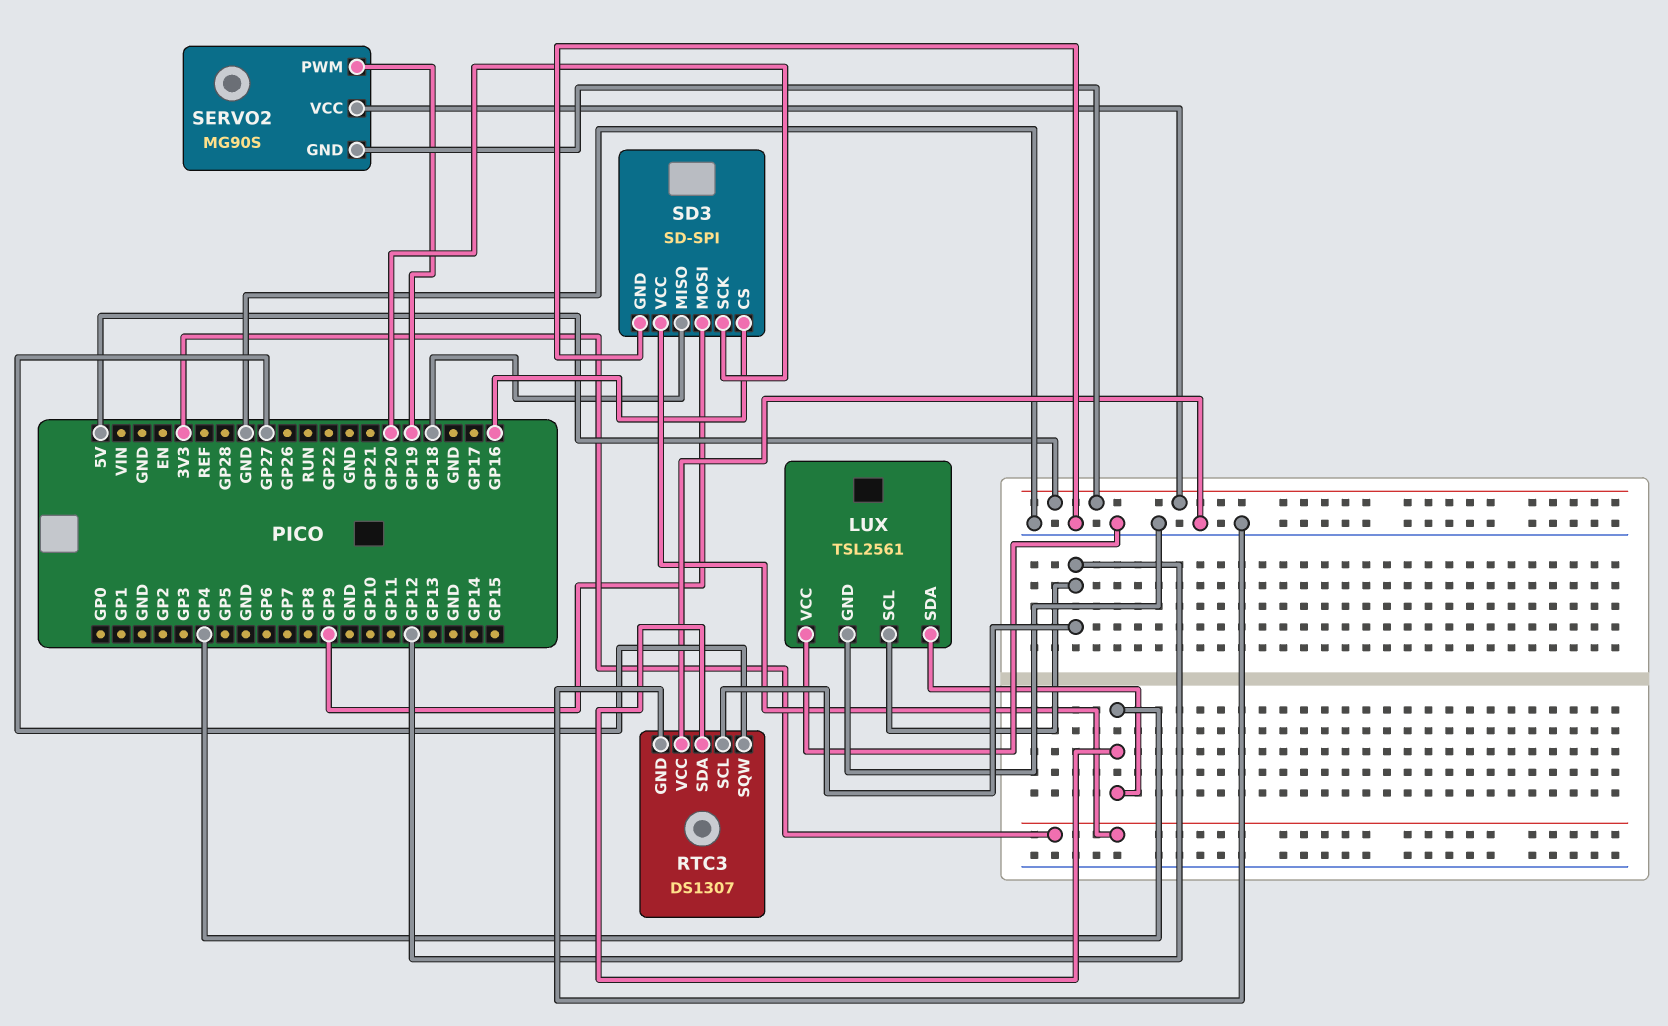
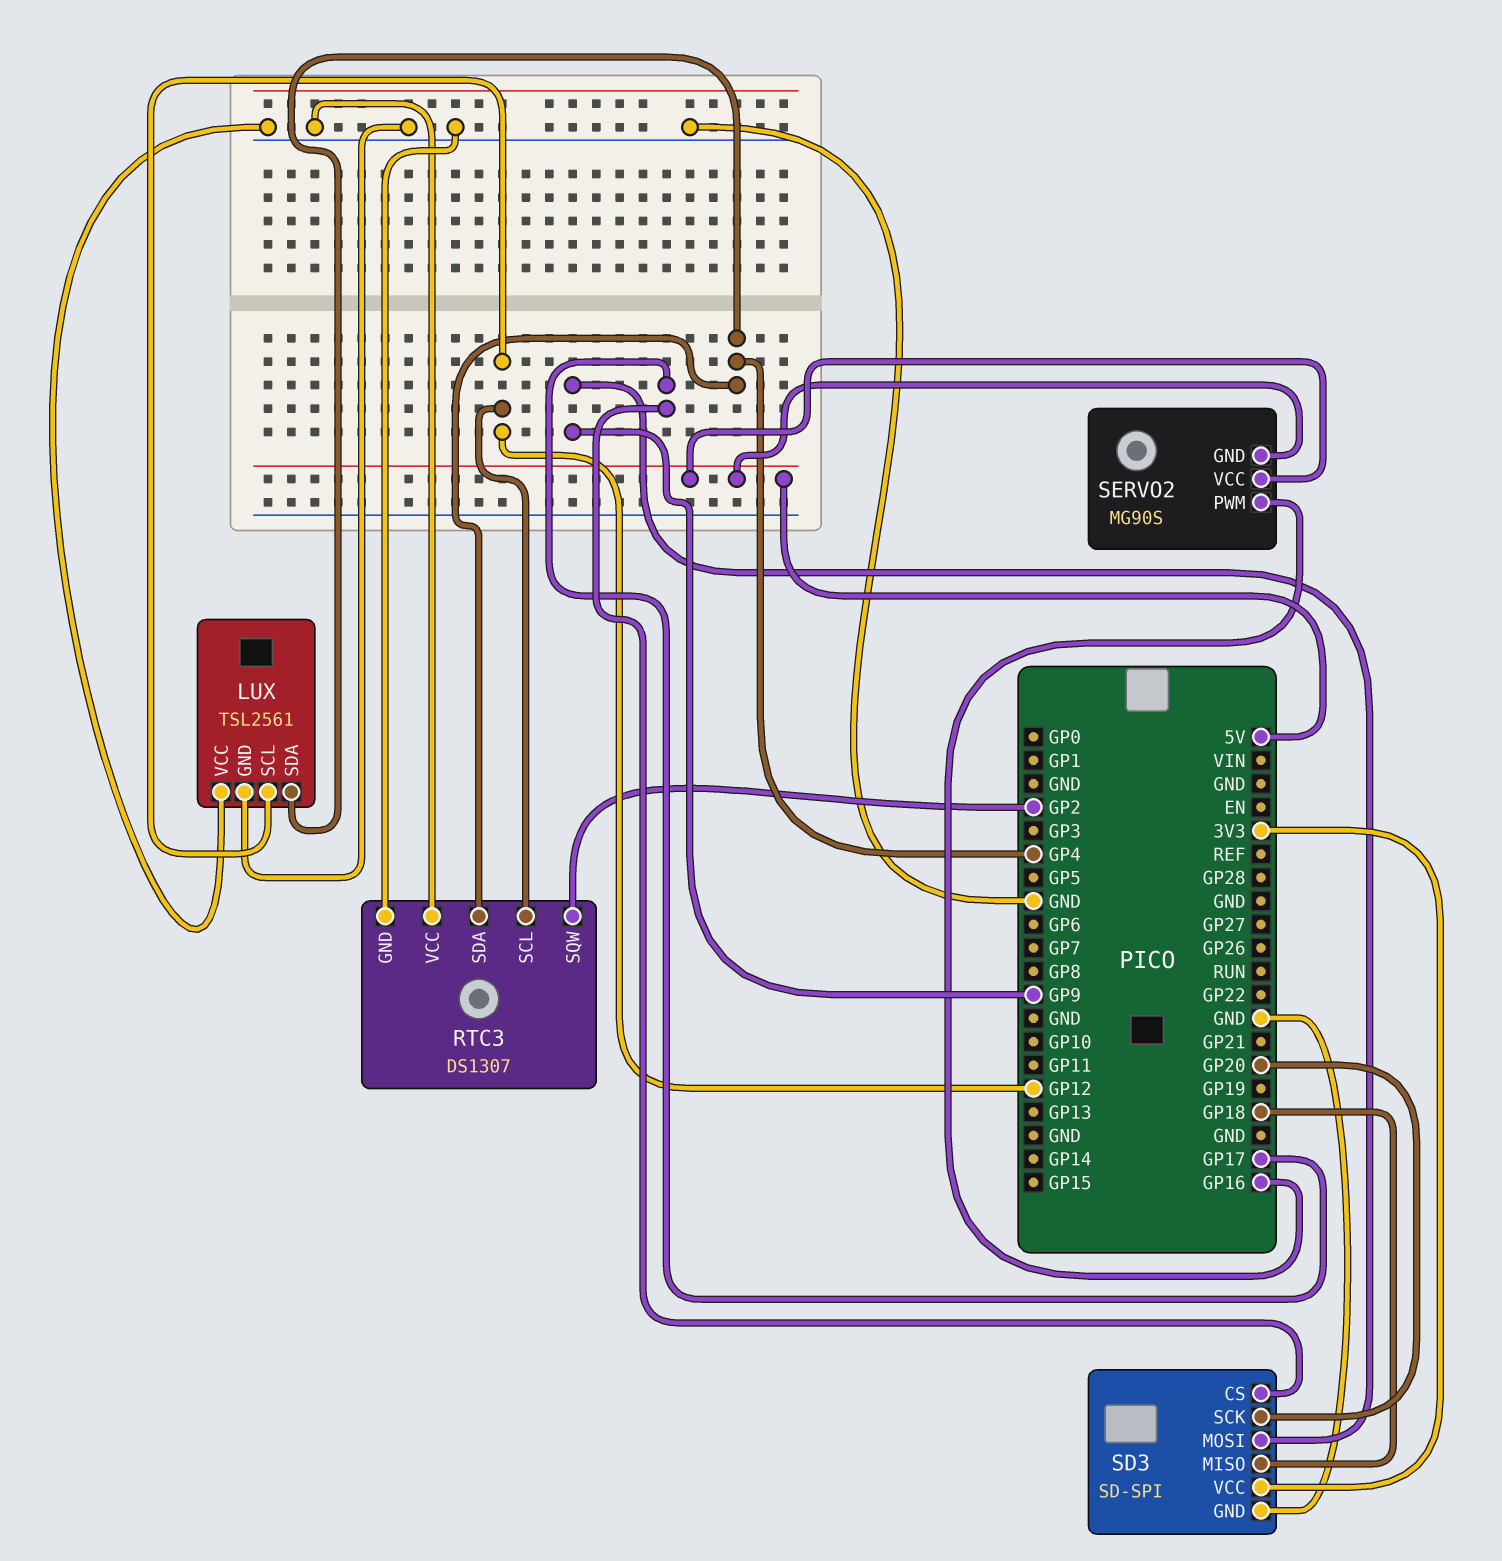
RTC3 pin SQW: GP27 -> GP2
SD3 pin CS: GP16 -> GP17
SERVO2 pin PWM: GP19 -> GP16

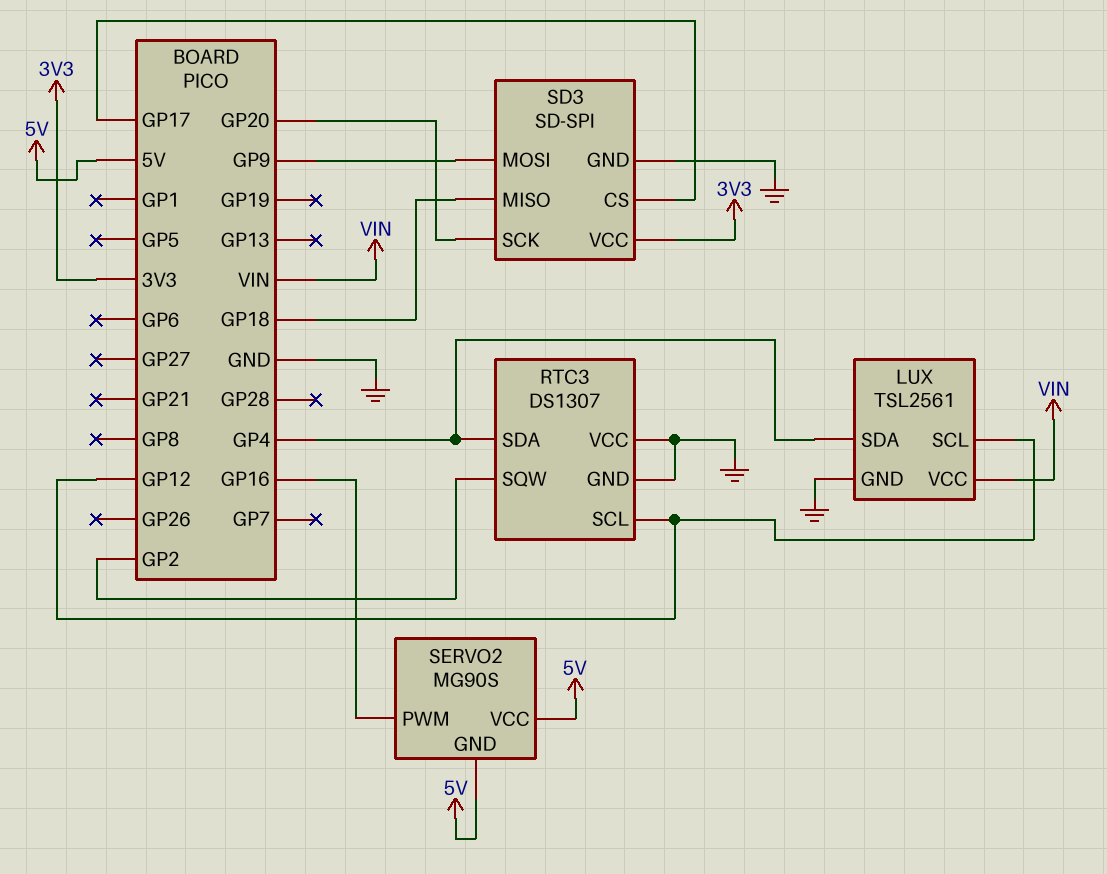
LUX pin VCC: GND -> VIN

